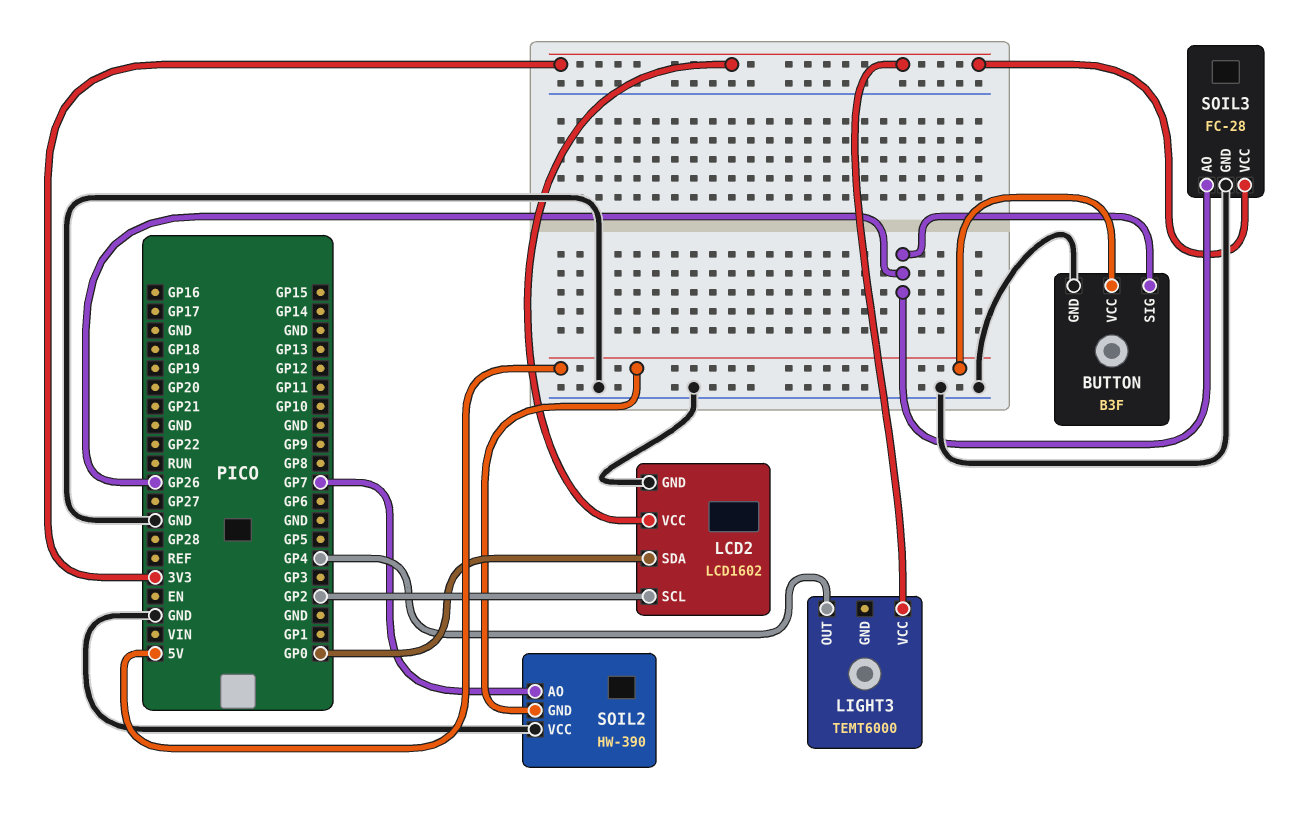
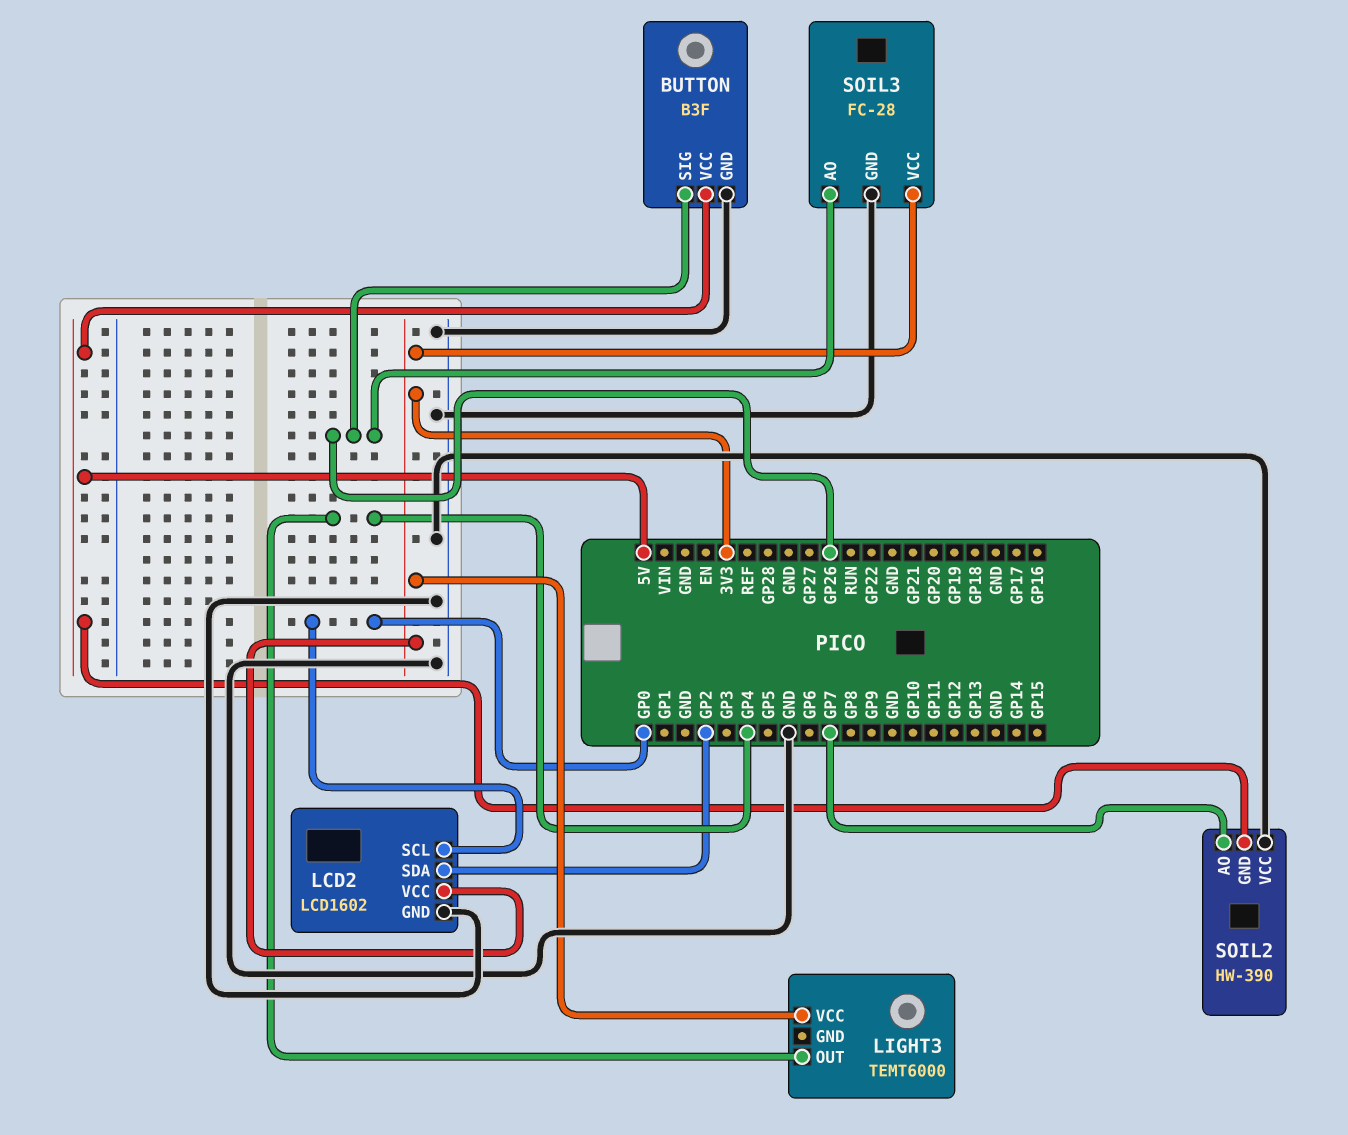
LCD2 pin SCL: GP2 -> GP0
LCD2 pin SDA: GP0 -> GP2

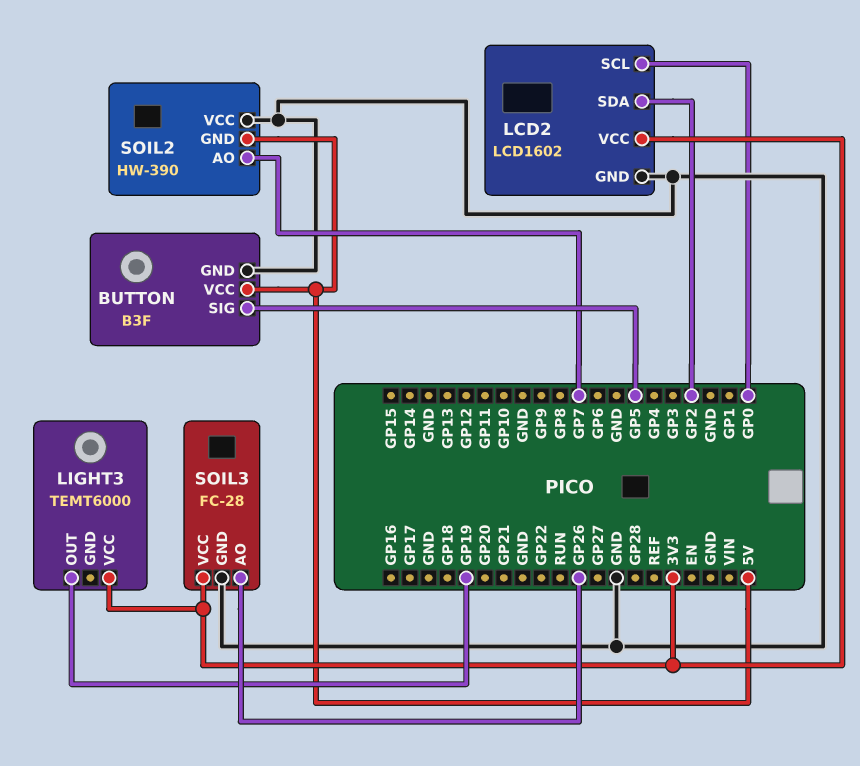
BUTTON pin SIG: GP26 -> GP5
LIGHT3 pin OUT: GP4 -> GP19

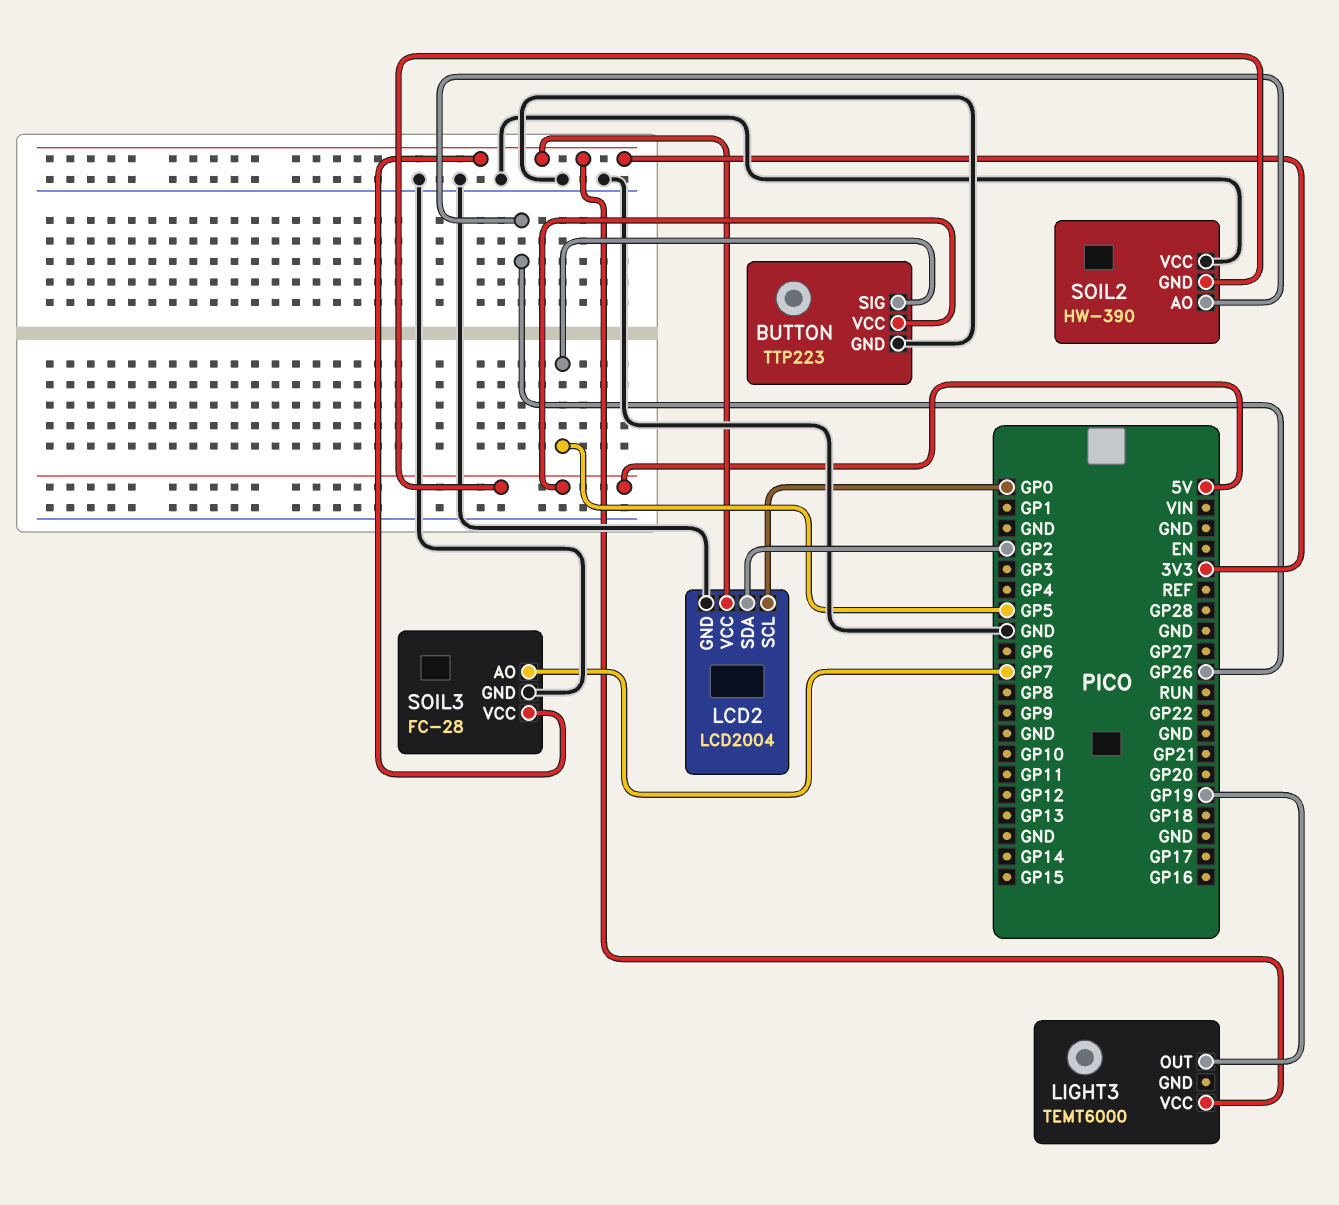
BUTTON: B3F -> TTP223
LCD2: LCD1602 -> LCD2004
SOIL2 pin AO: GP7 -> GP26
SOIL3 pin AO: GP26 -> GP7

